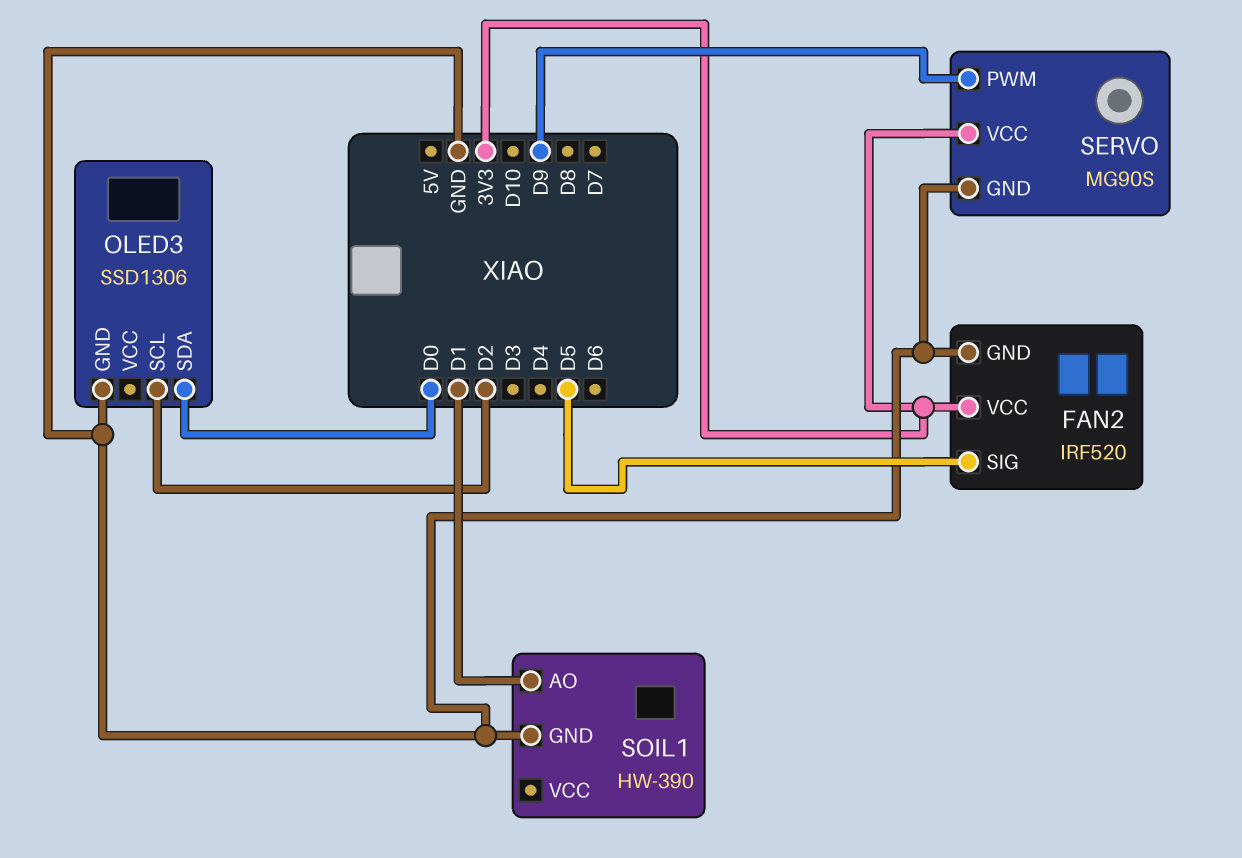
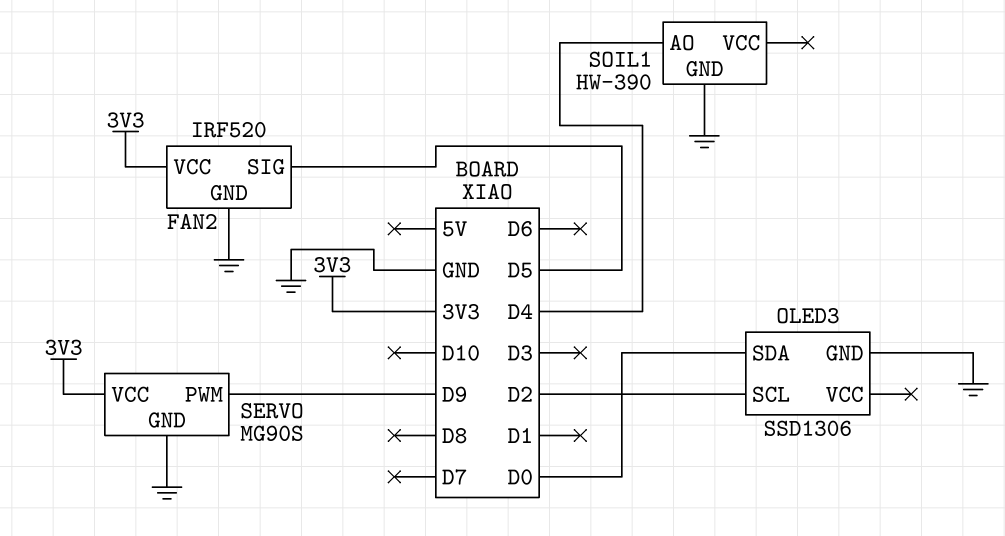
SOIL1 pin AO: D1 -> D4

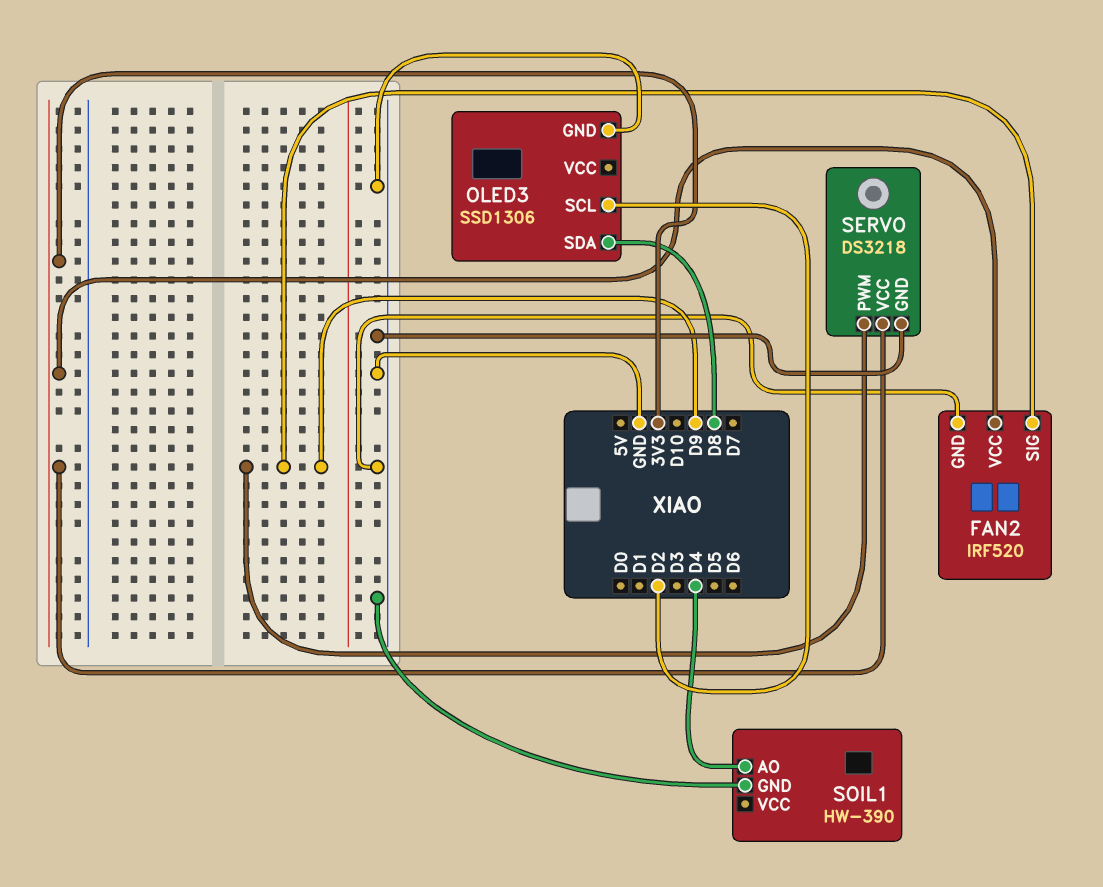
FAN2 pin SIG: D5 -> D9
OLED3 pin SDA: D0 -> D8
SERVO: MG90S -> DS3218

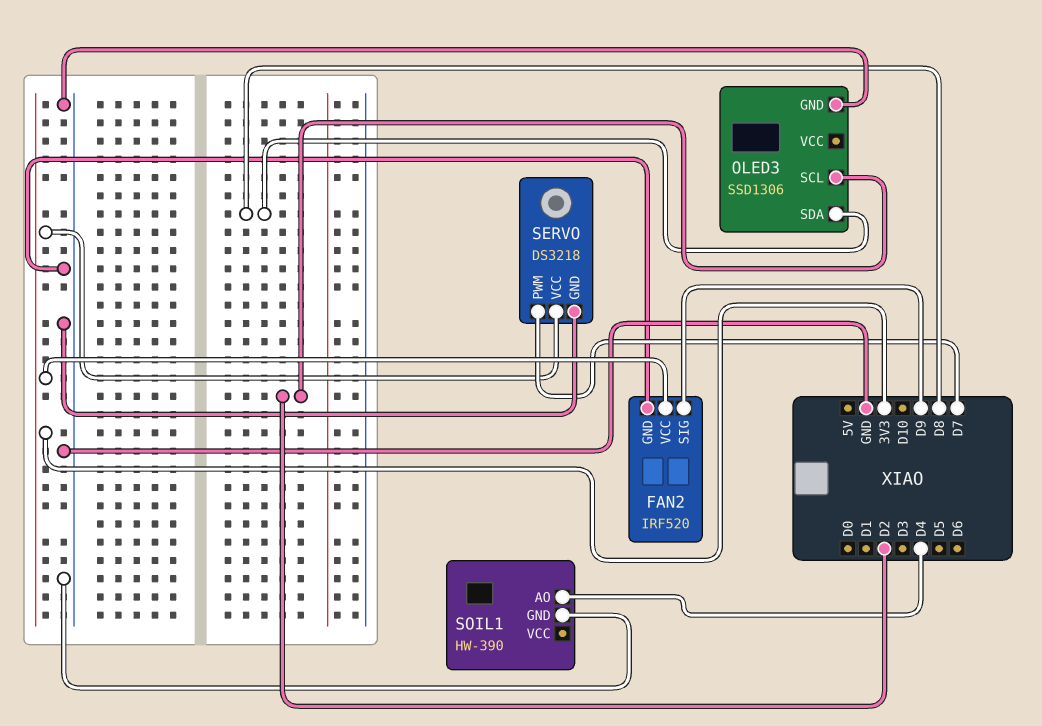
SERVO pin PWM: D9 -> D7

